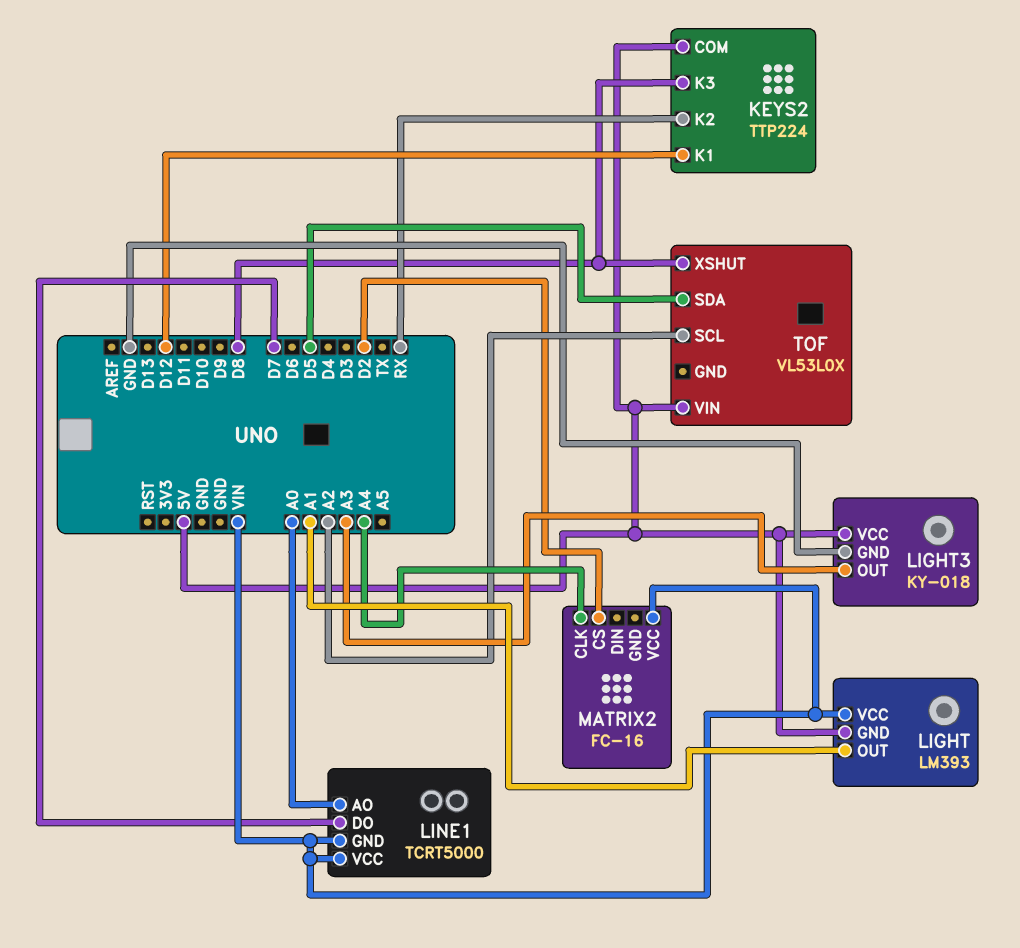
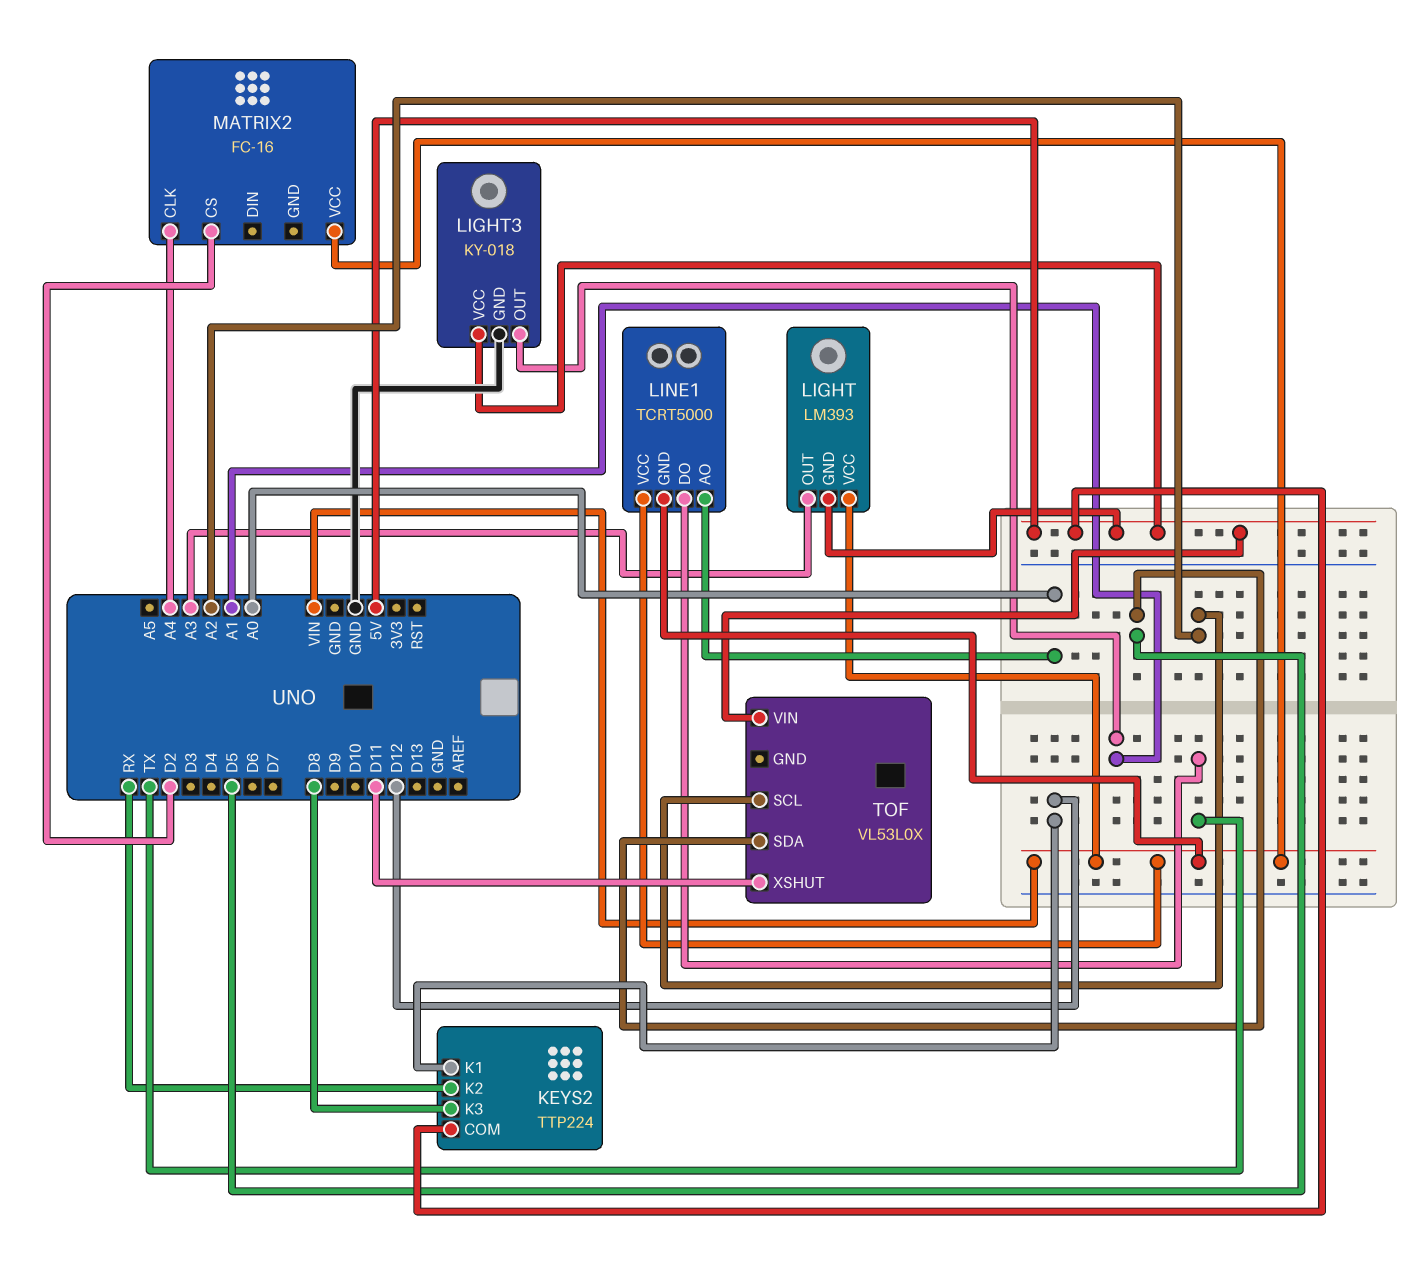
LIGHT pin OUT: A1 -> A3
LIGHT3 pin OUT: A3 -> A1
LINE1 pin DO: D7 -> TX
TOF pin XSHUT: D8 -> D11

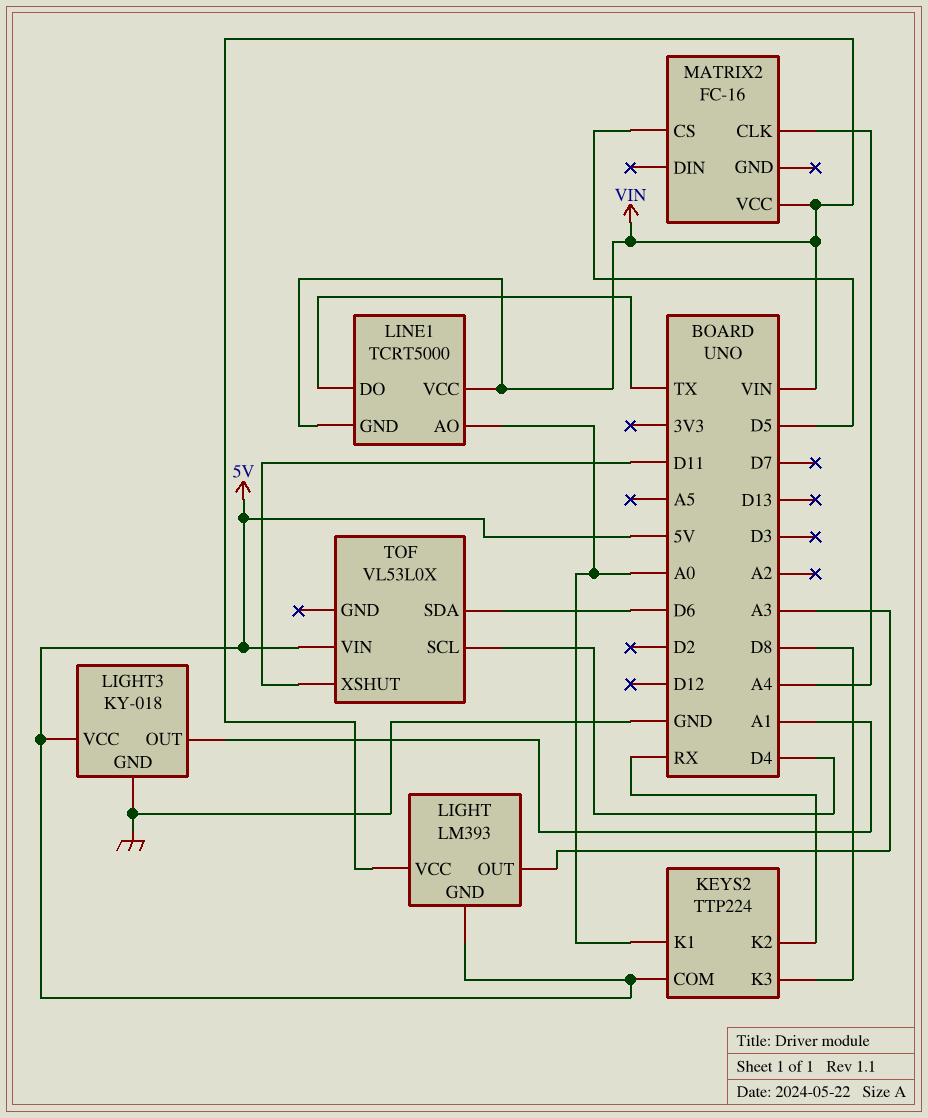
KEYS2 pin K1: D12 -> A0
MATRIX2 pin CS: D2 -> D5
TOF pin SCL: A2 -> D4
TOF pin SDA: D5 -> D6

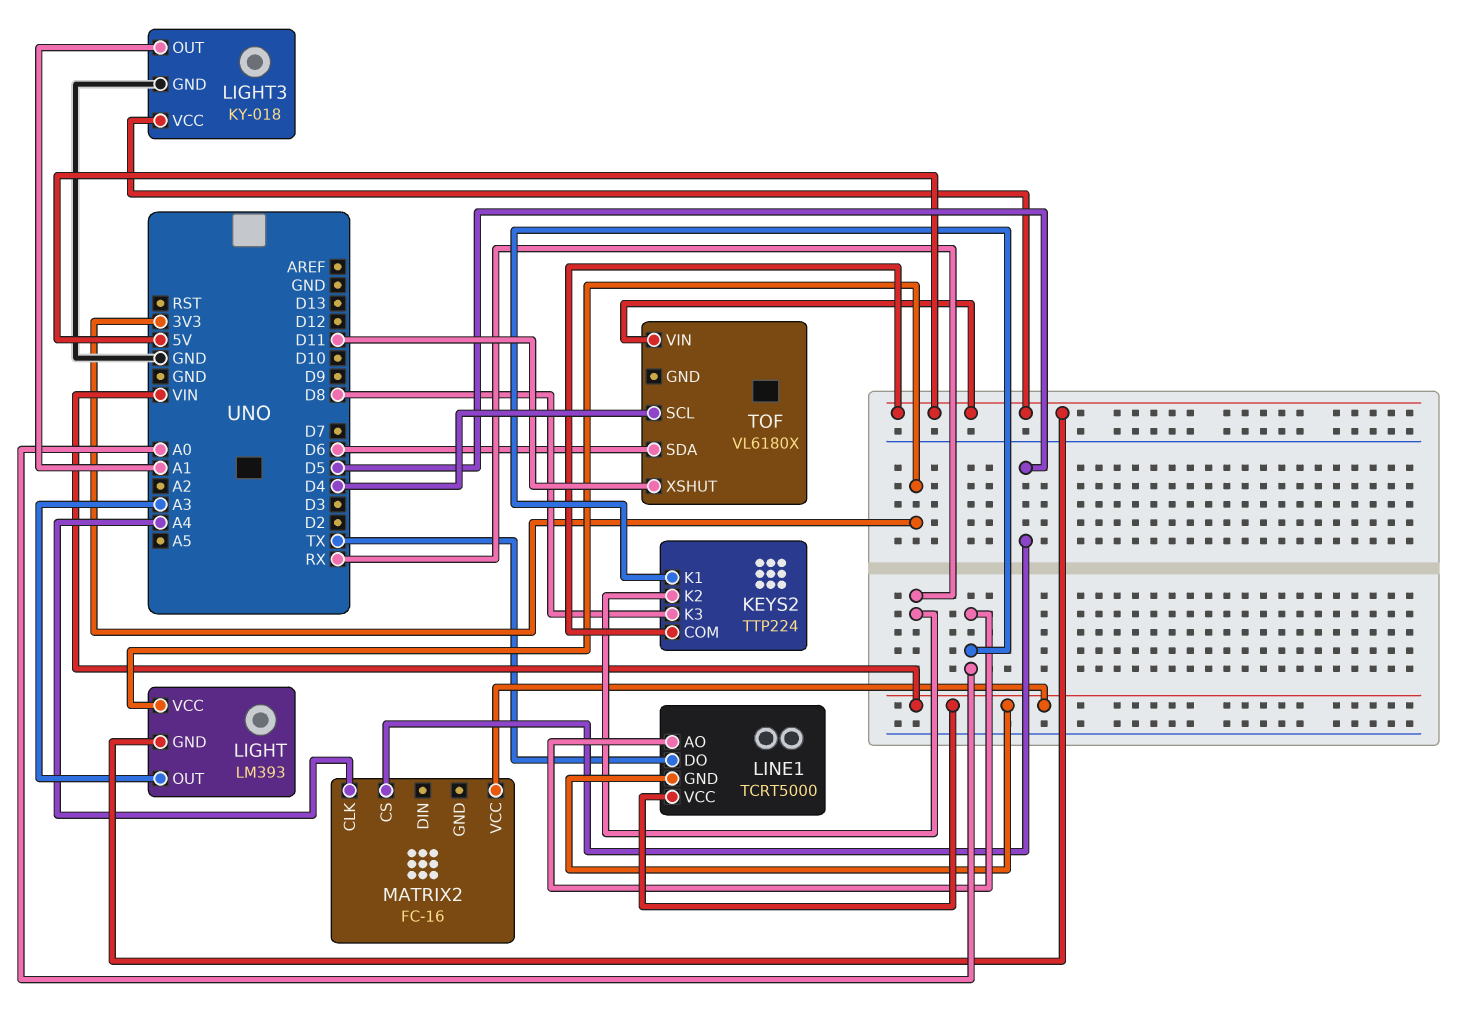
LIGHT pin VCC: VIN -> 3V3
TOF: VL53L0X -> VL6180X

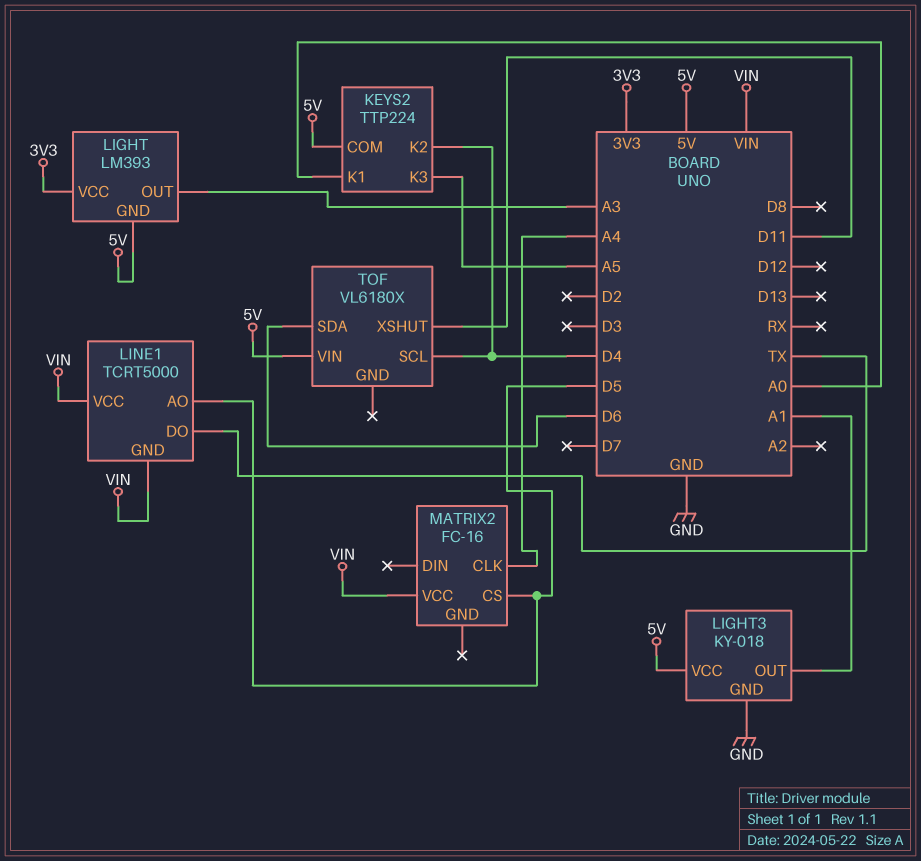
KEYS2 pin K2: RX -> D4
KEYS2 pin K3: D8 -> A5
LINE1 pin AO: A0 -> D5

